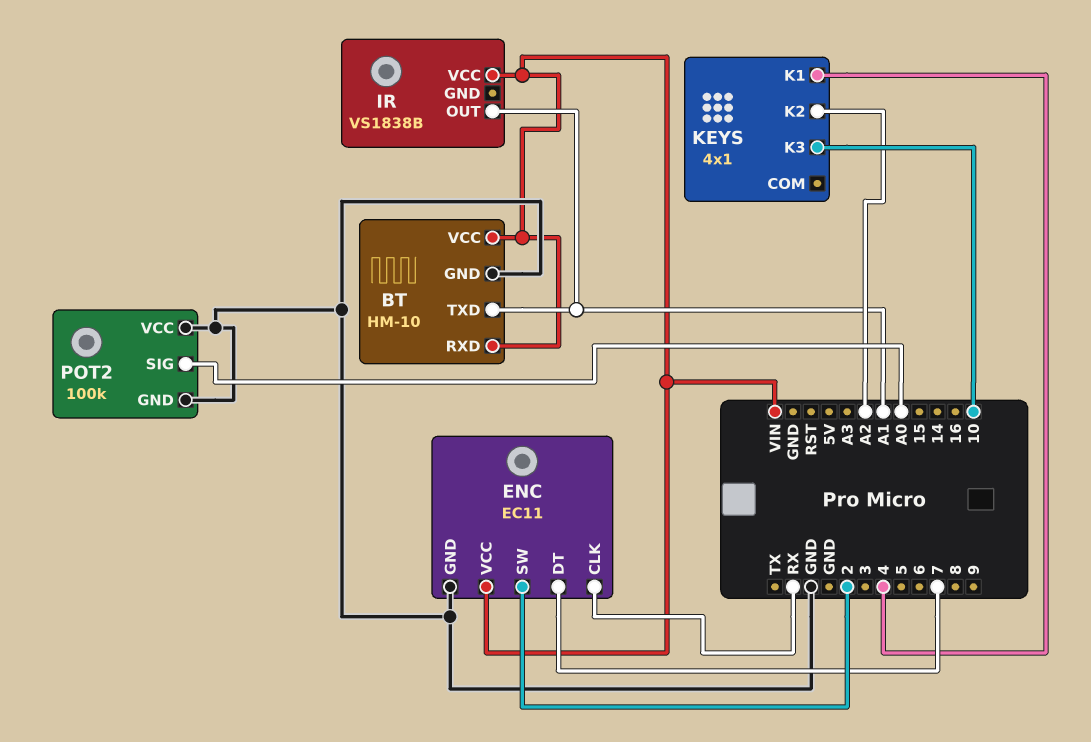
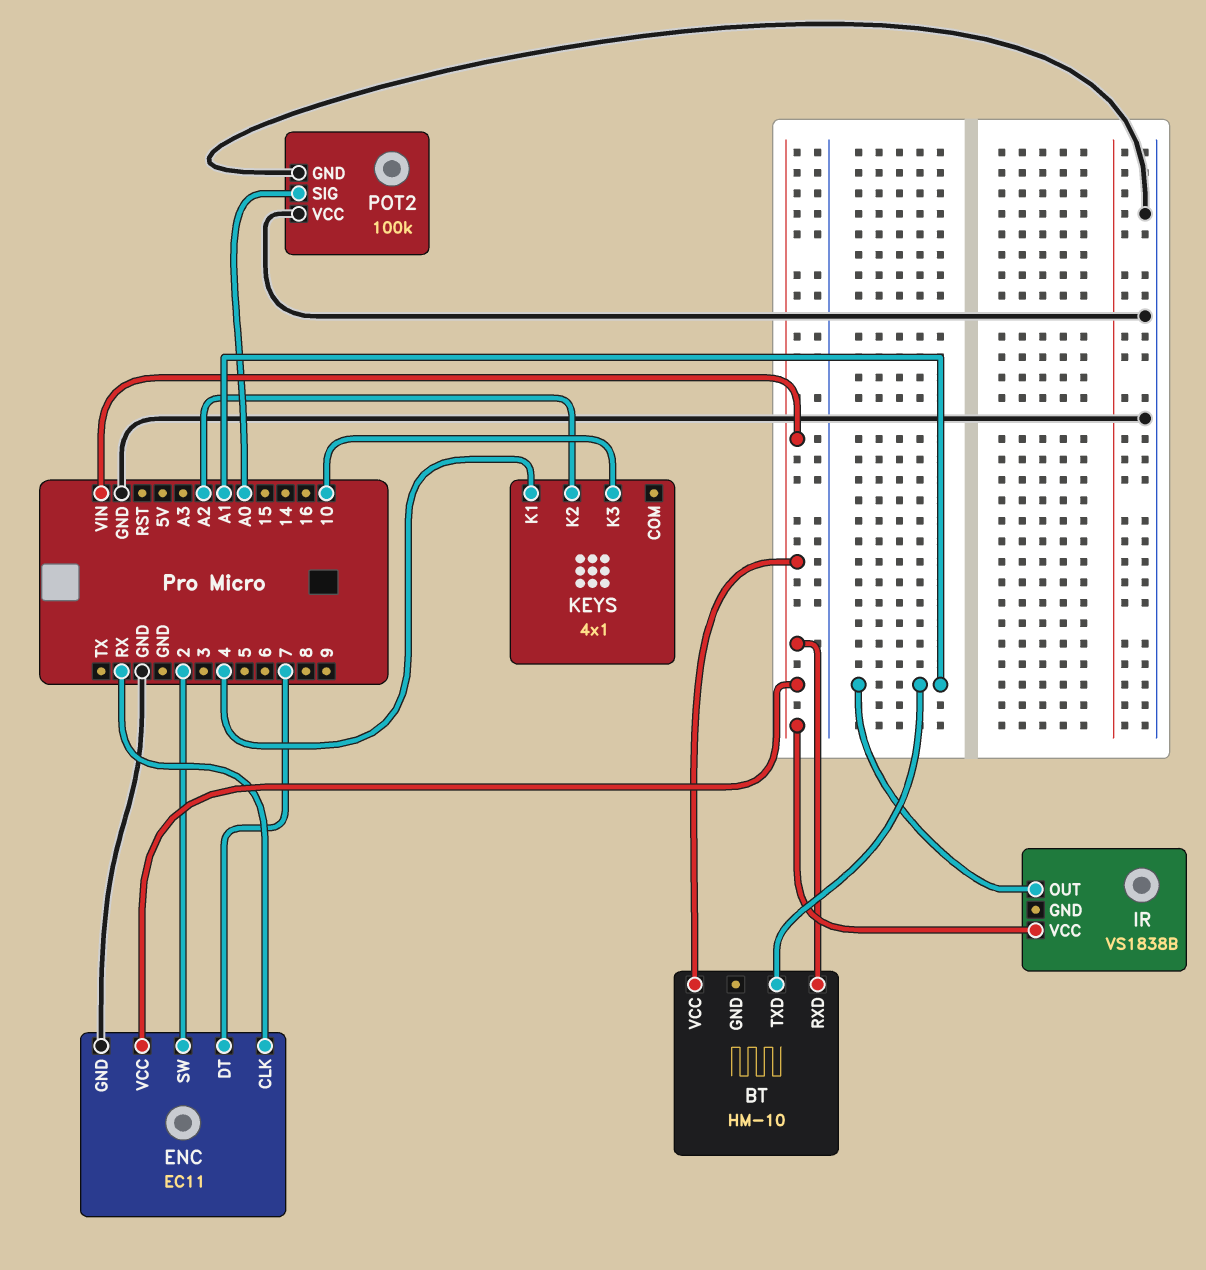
BT pin GND: GND -> none

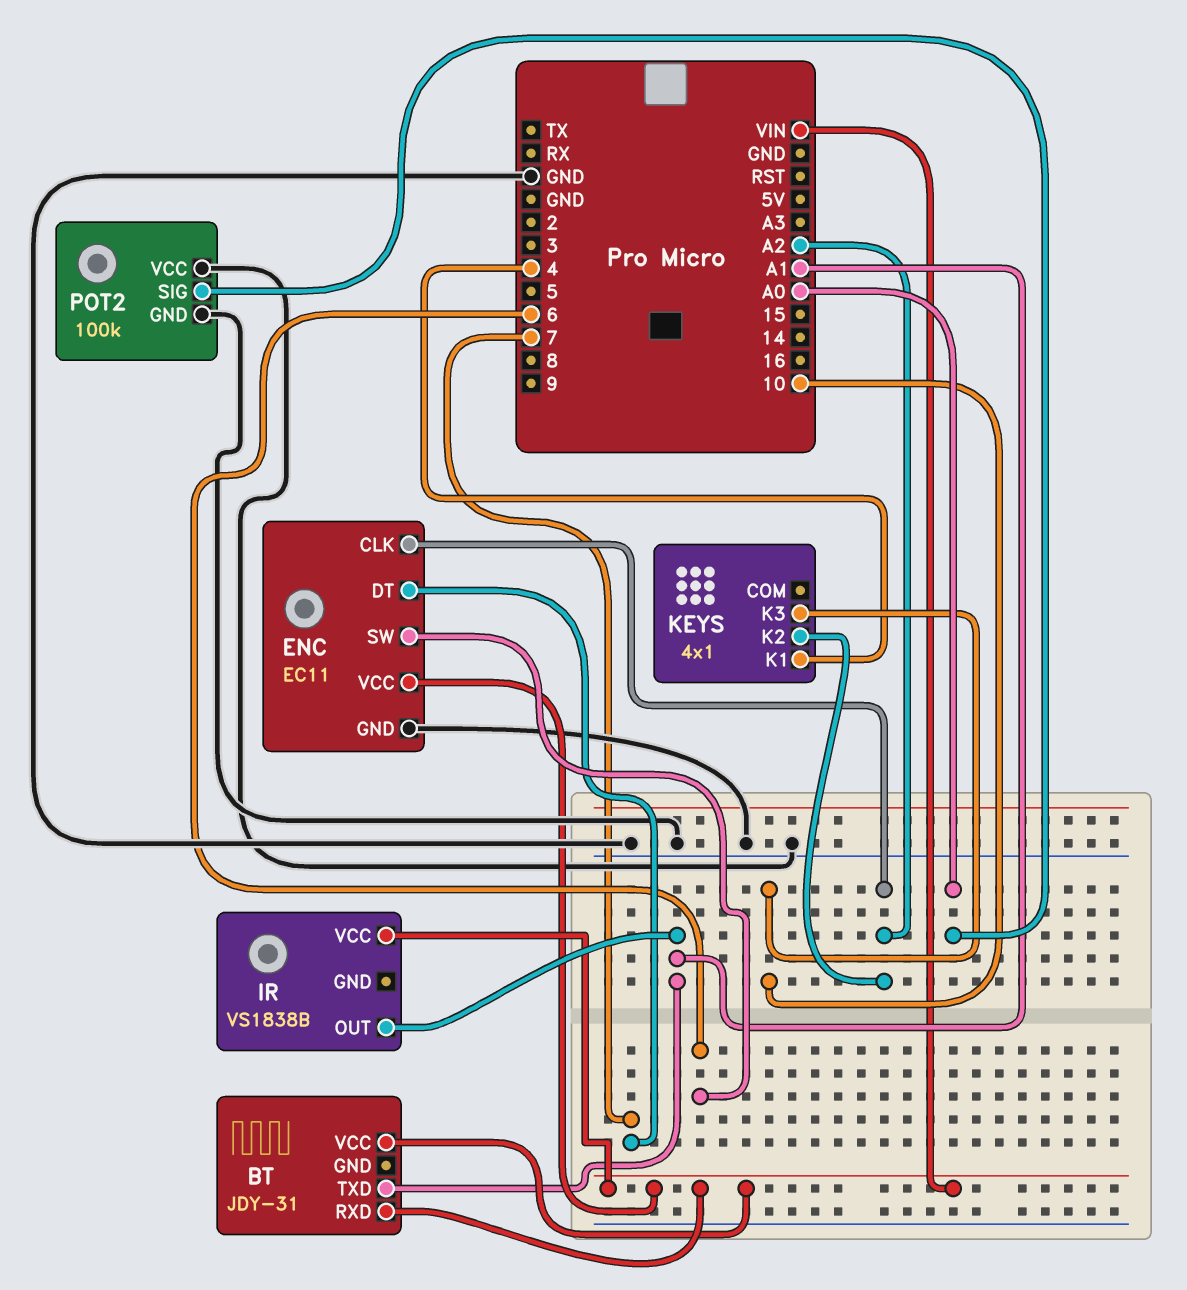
BT: HM-10 -> JDY-31
ENC pin CLK: RX -> A2
ENC pin SW: 2 -> 6

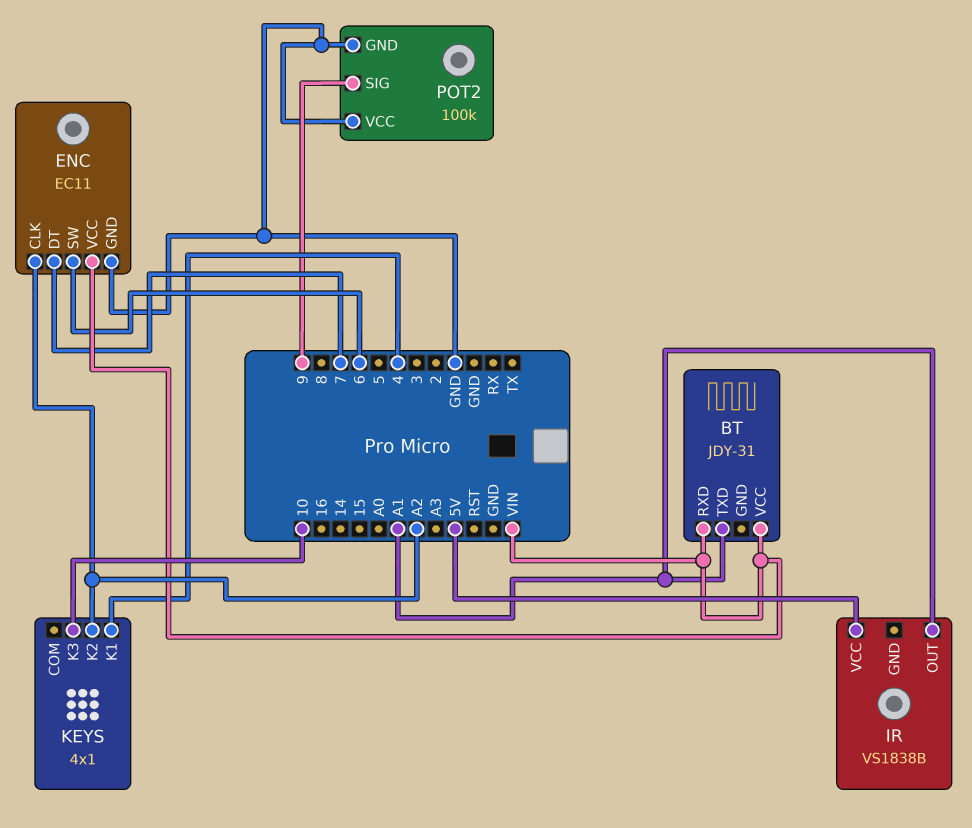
IR pin VCC: VIN -> 5V
POT2 pin SIG: A0 -> 9

